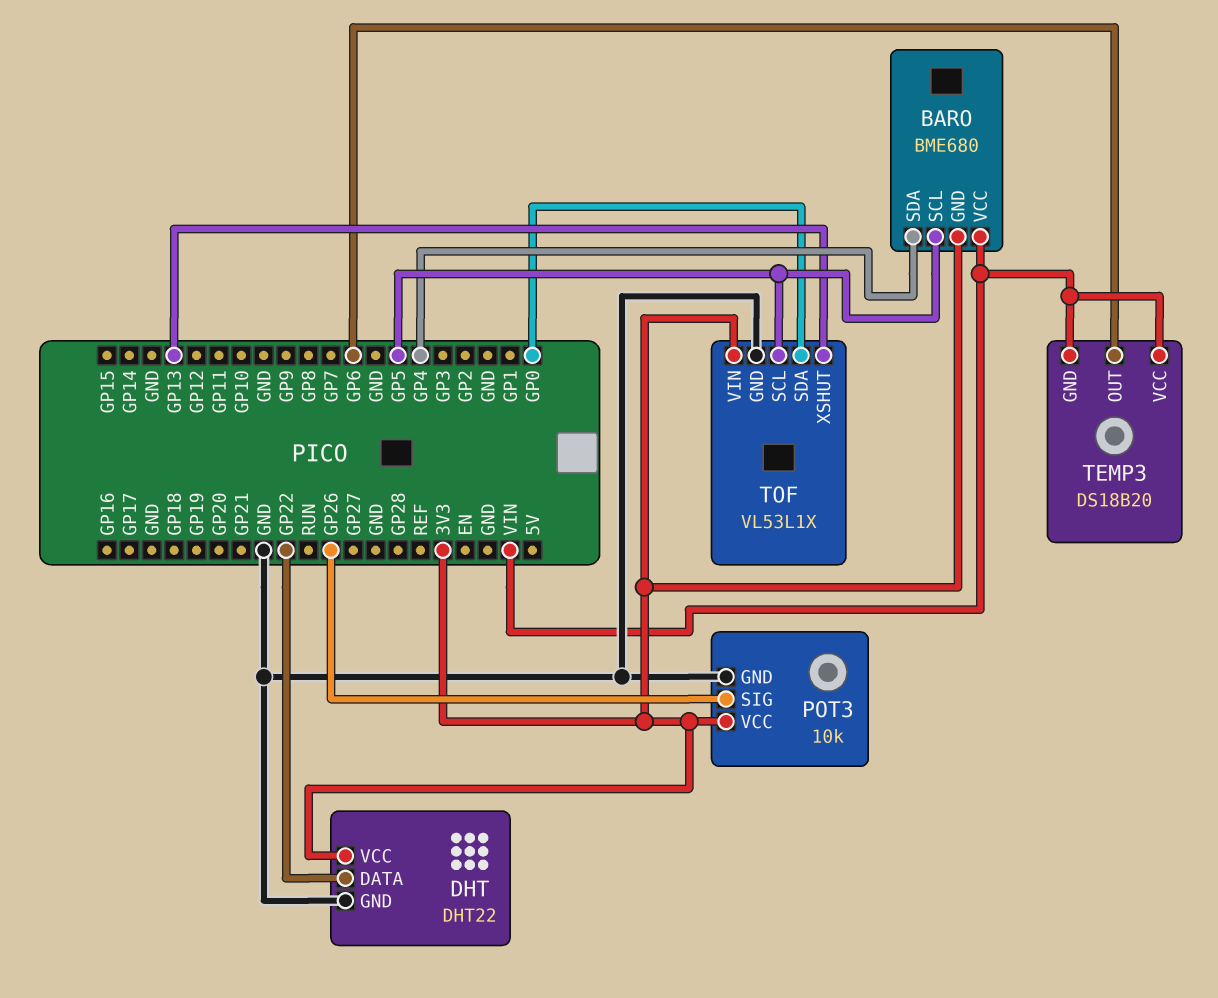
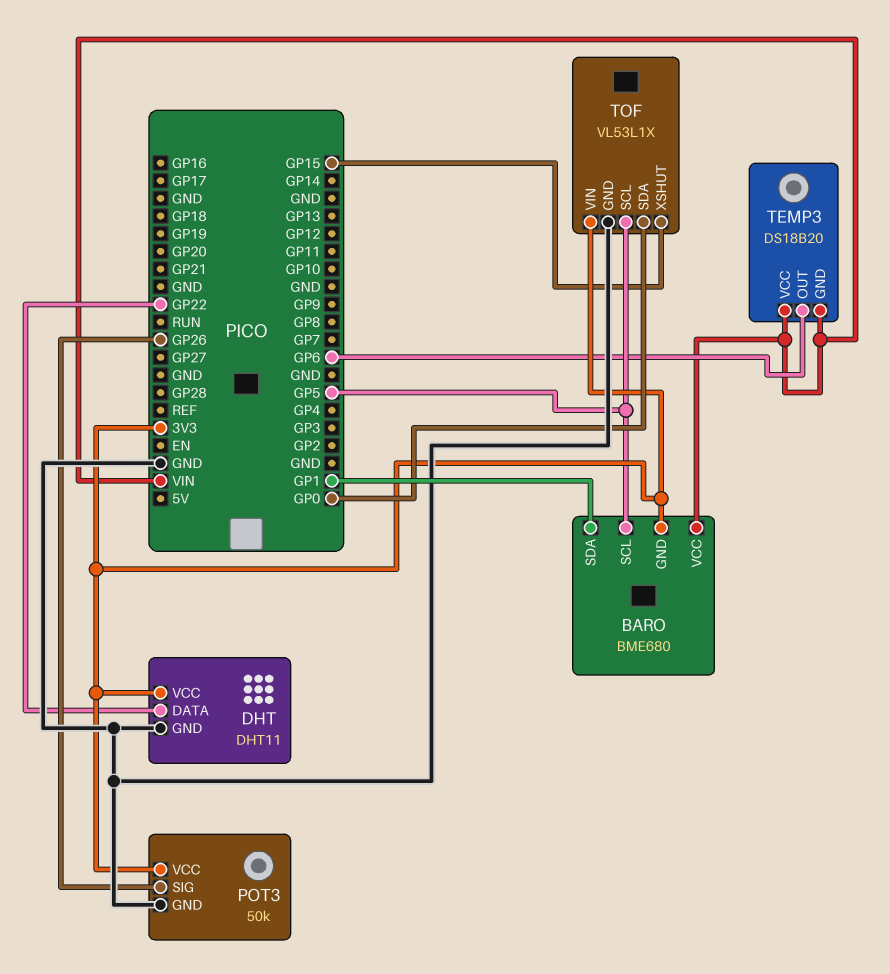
BARO pin SDA: GP4 -> GP1
DHT: DHT22 -> DHT11
POT3: 10k -> 50k
TOF pin XSHUT: GP13 -> GP15

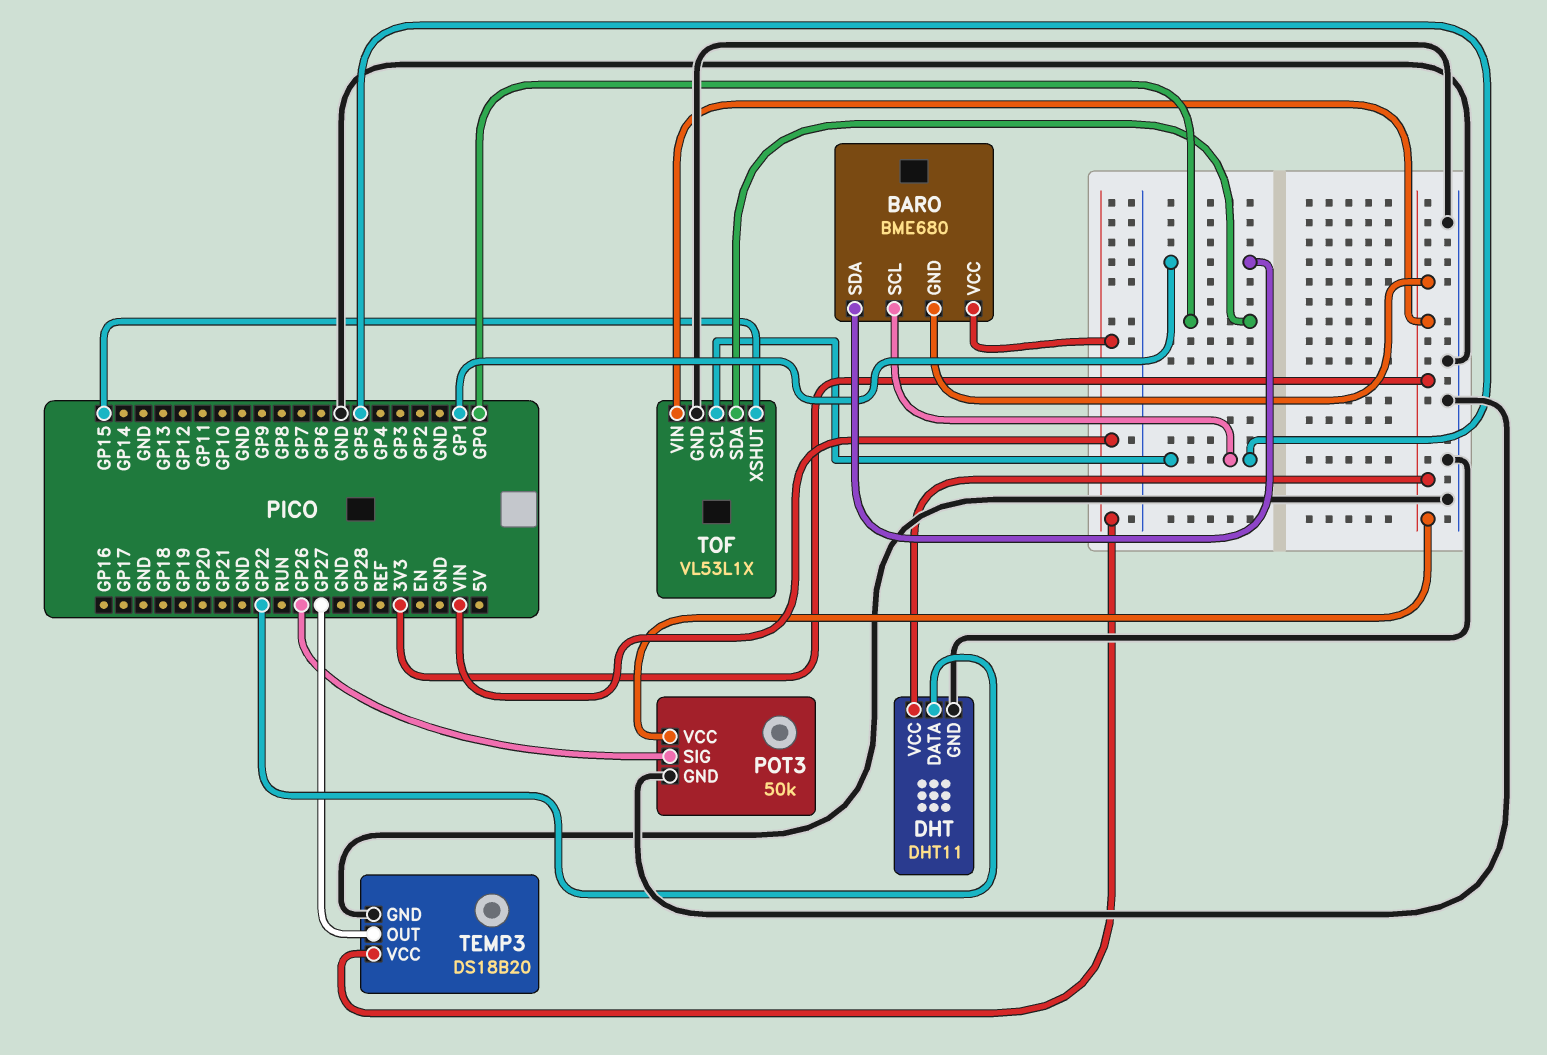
TEMP3 pin GND: VIN -> GND
TEMP3 pin OUT: GP6 -> GP27

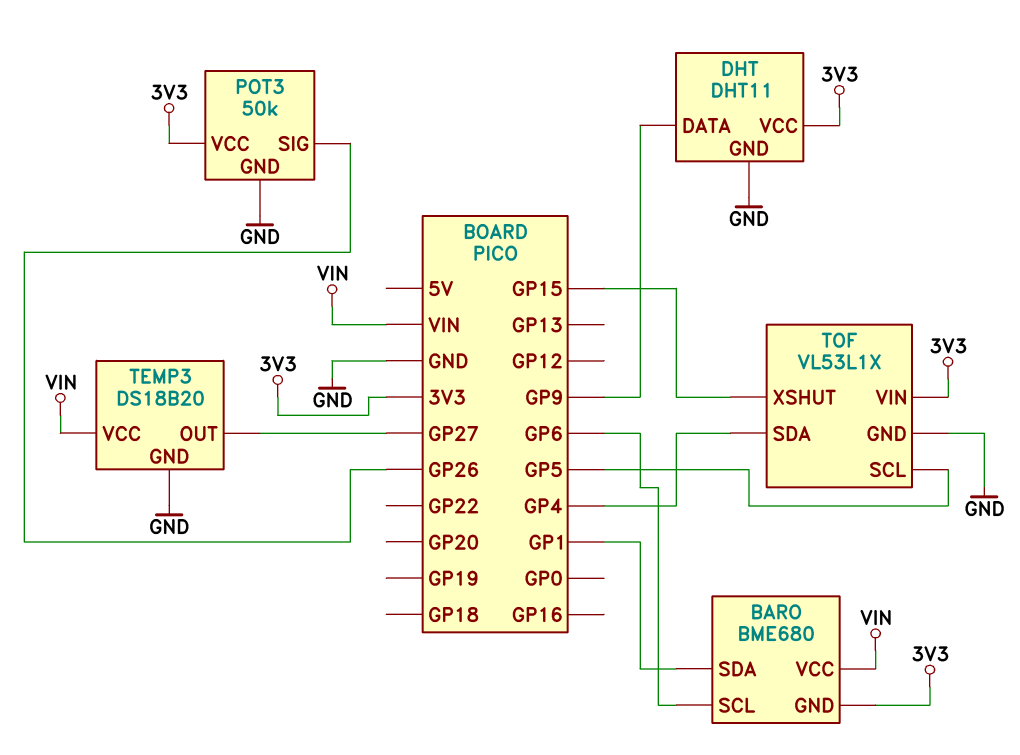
BARO pin SCL: GP5 -> GP6
DHT pin DATA: GP22 -> GP9
TOF pin SDA: GP0 -> GP4

